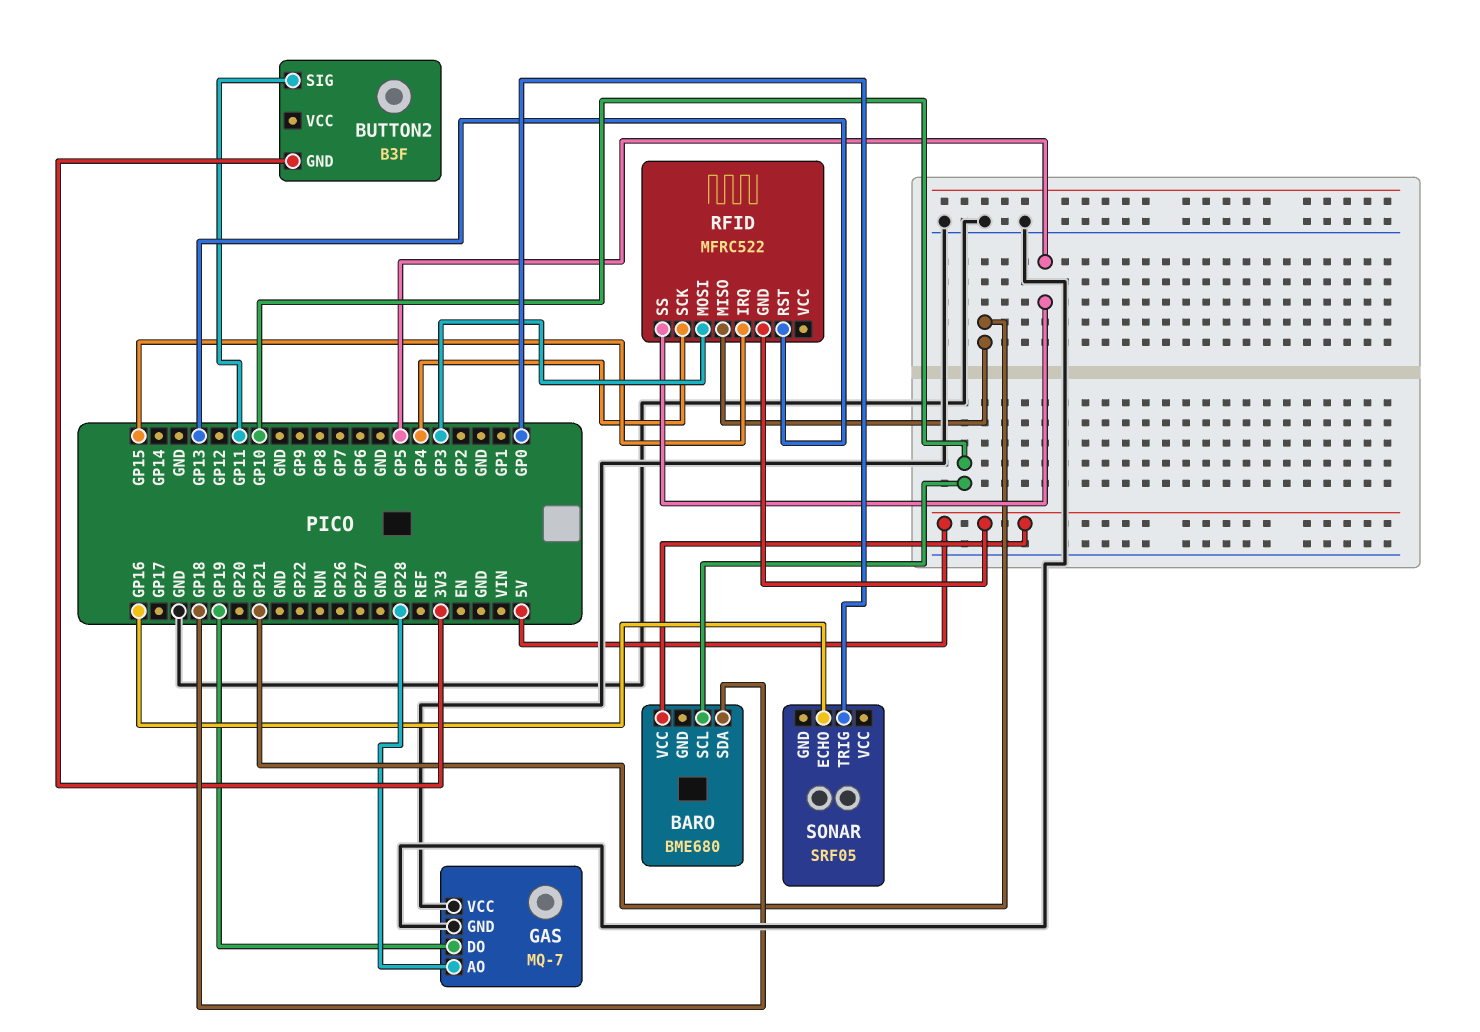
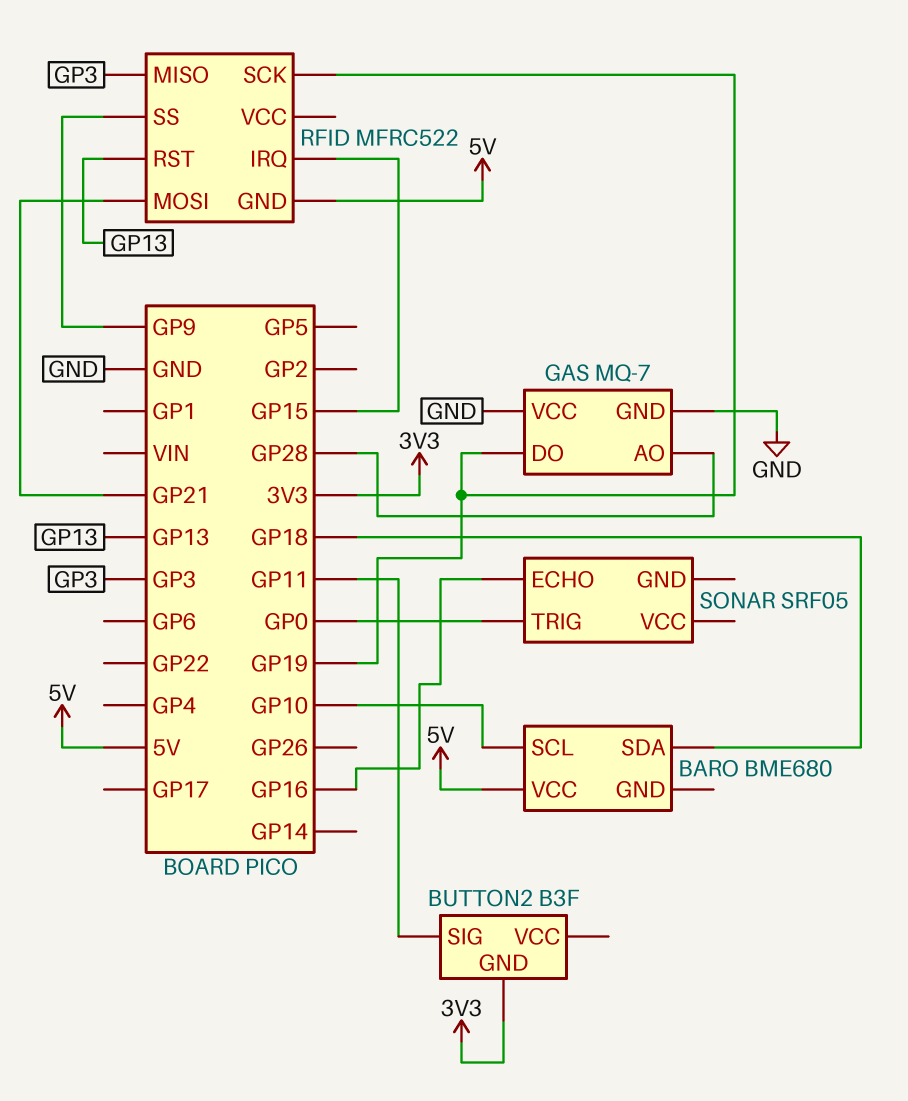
RFID pin MISO: GP21 -> GP3
RFID pin MOSI: GP3 -> GP21
RFID pin SCK: GP4 -> GP19
RFID pin SS: GP5 -> GP9

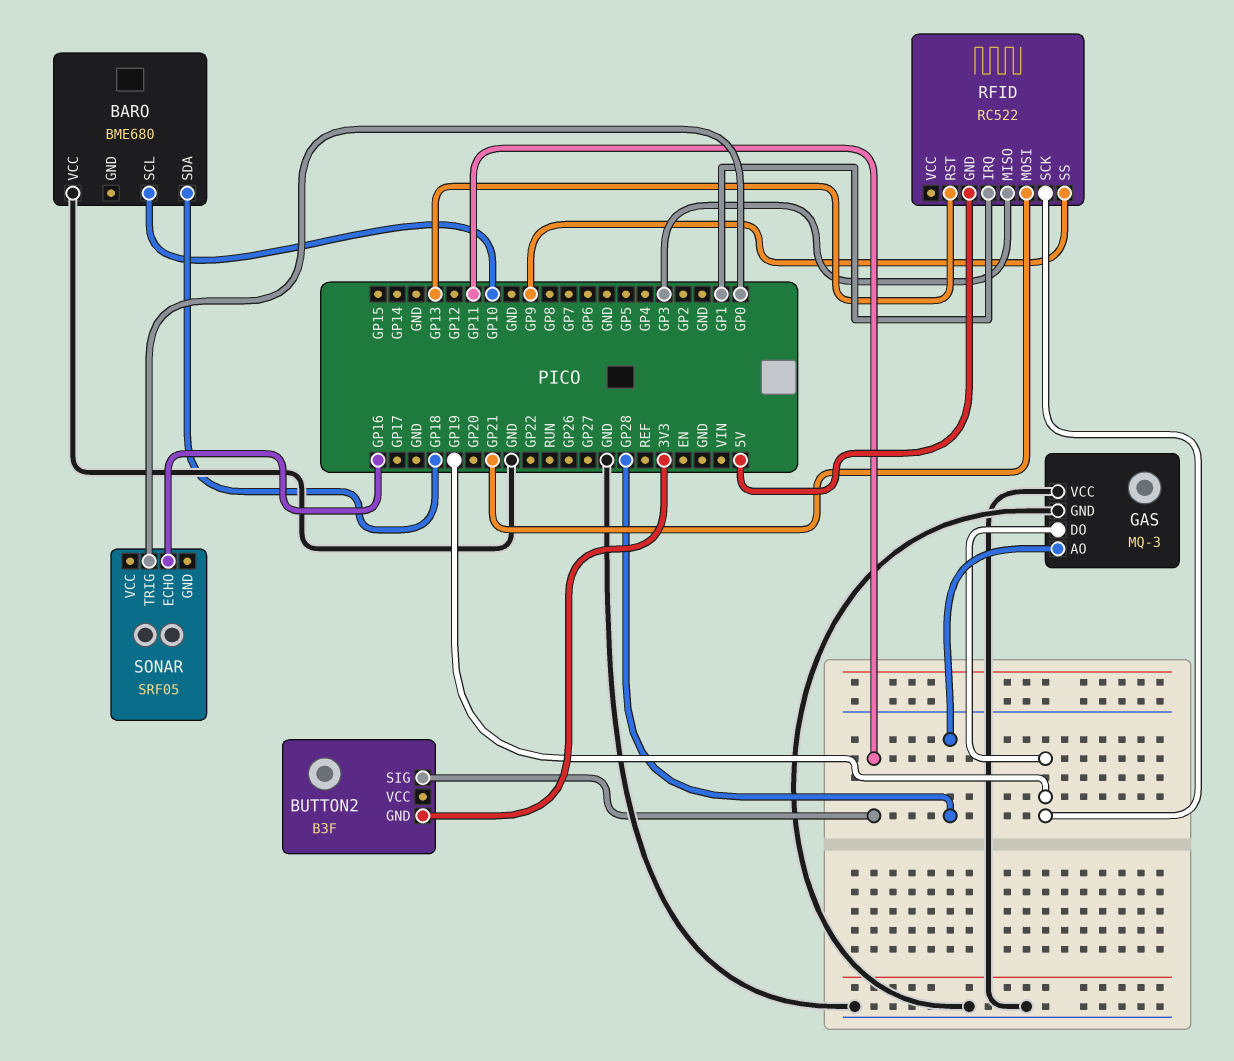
BARO pin VCC: 5V -> GND
GAS: MQ-7 -> MQ-3
RFID: MFRC522 -> RC522
RFID pin IRQ: GP15 -> GP1

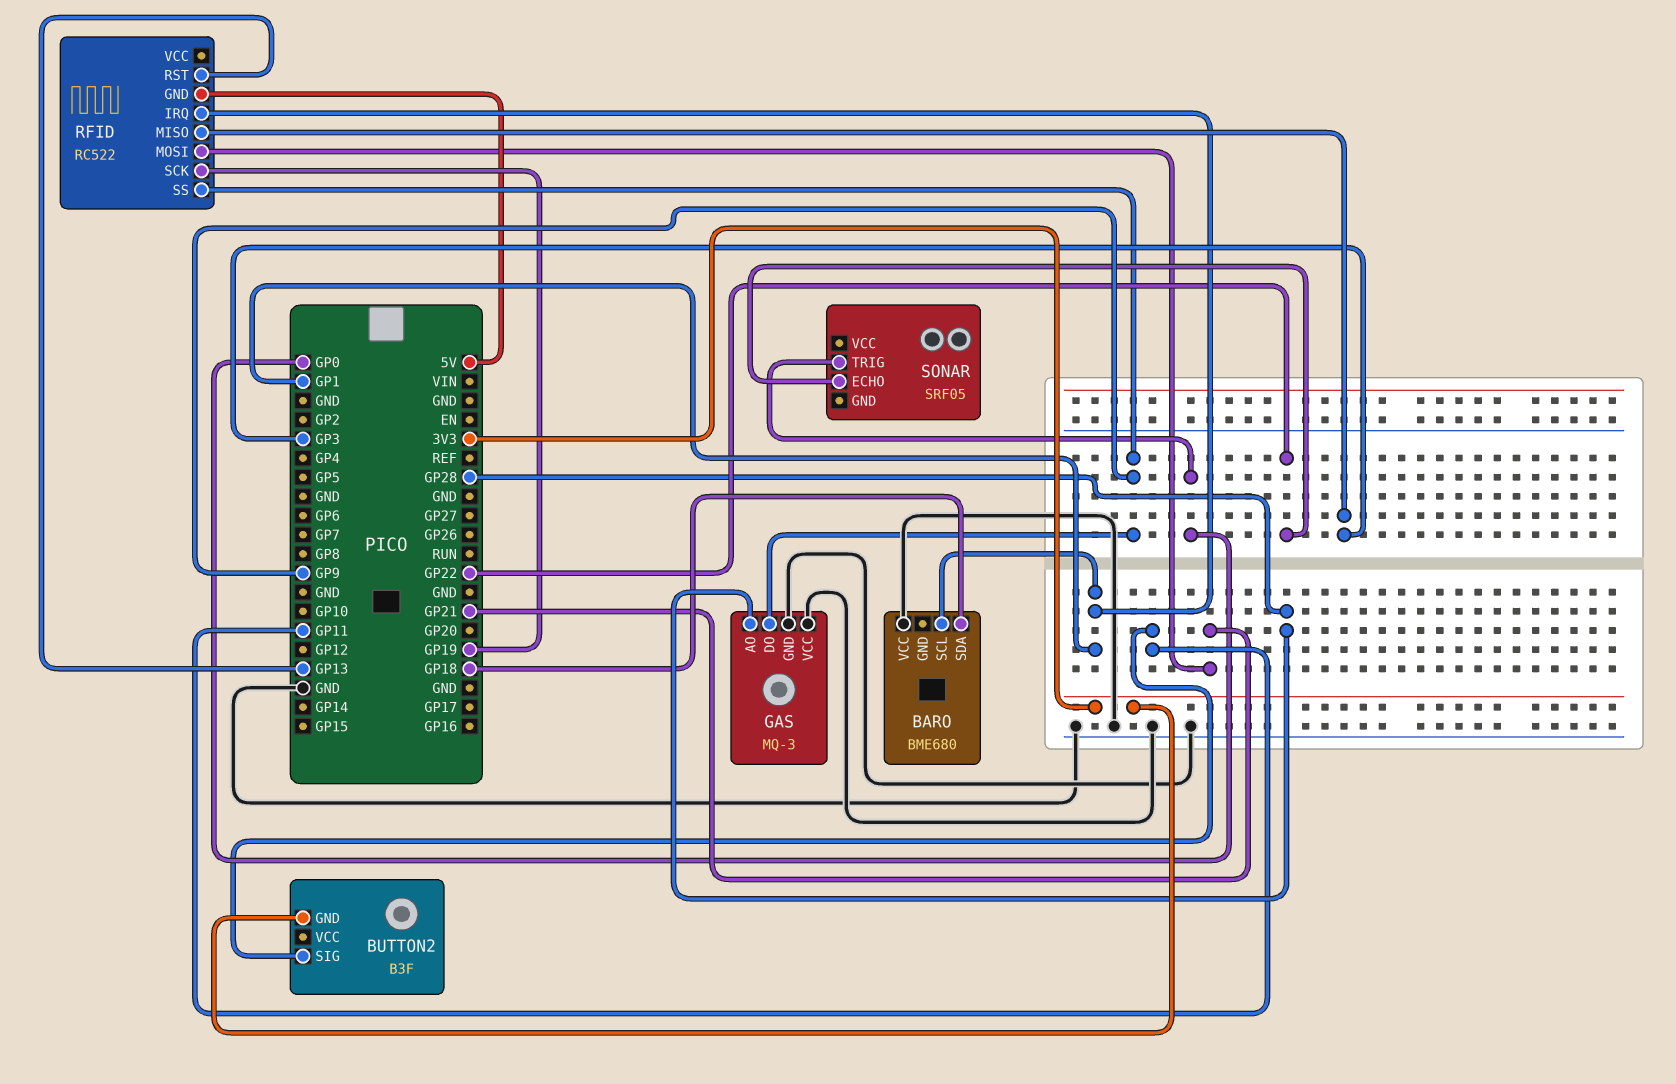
BARO pin SCL: GP10 -> GP1
GAS pin DO: GP19 -> GP9
SONAR pin ECHO: GP16 -> GP22

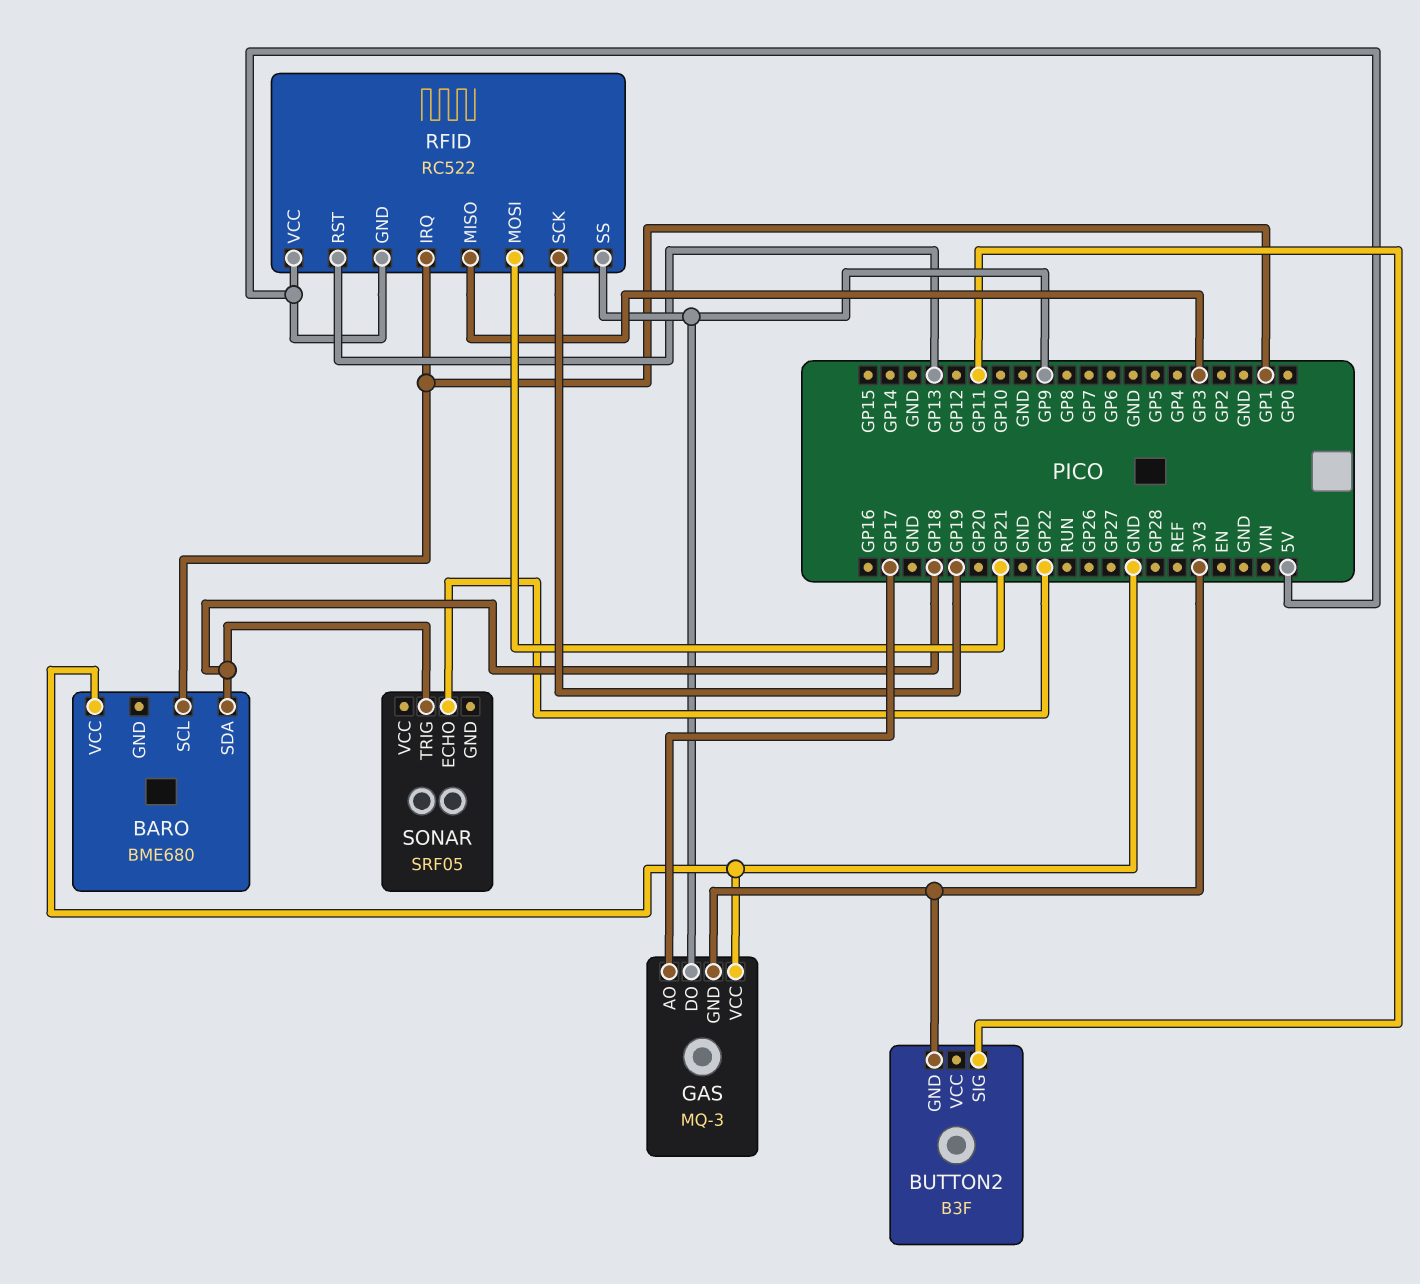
GAS pin AO: GP28 -> GP17
GAS pin GND: GND -> 3V3
RFID pin VCC: none -> 5V
SONAR pin TRIG: GP0 -> GP18

